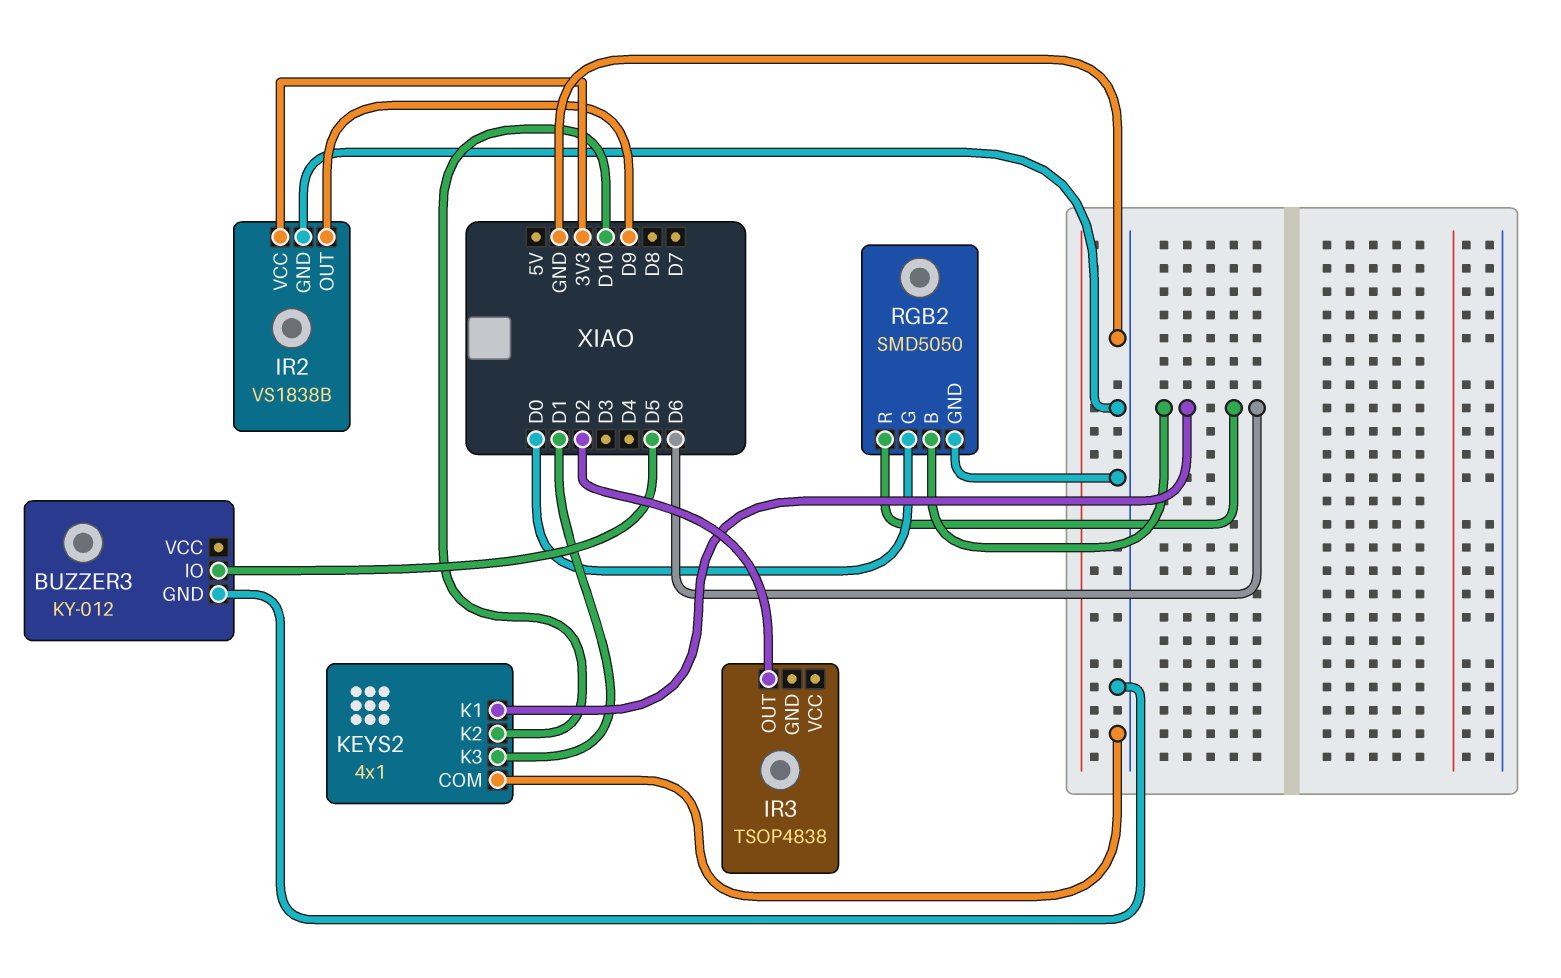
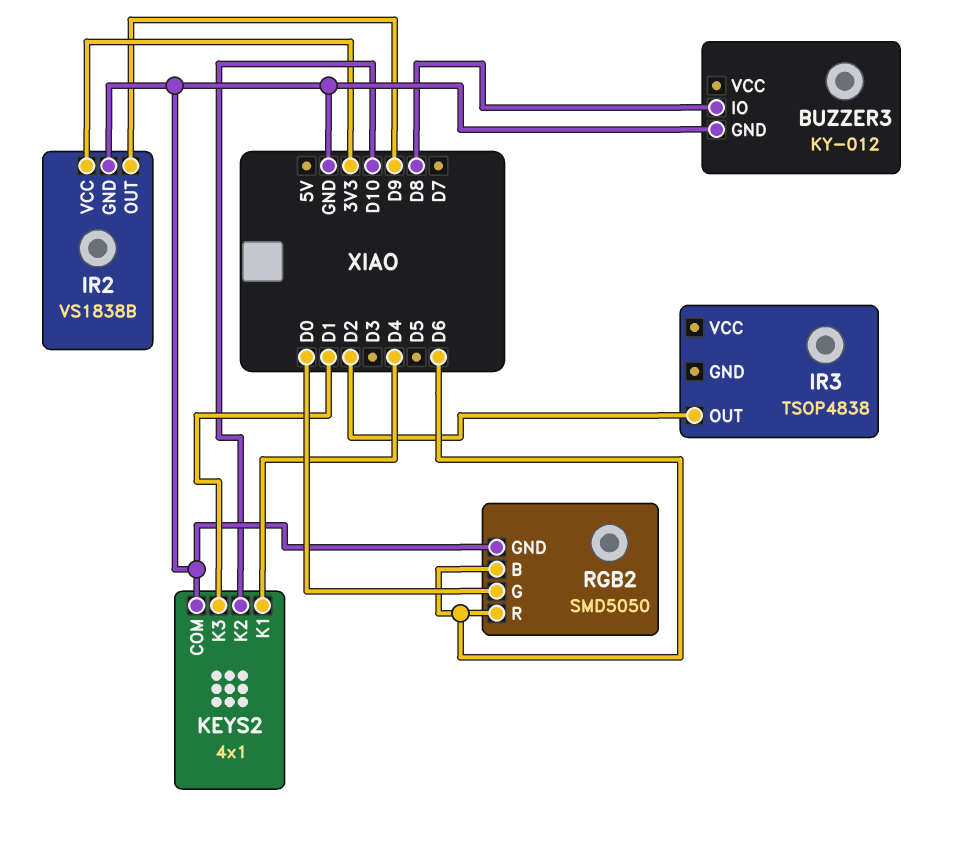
BUZZER3 pin IO: D5 -> D8
KEYS2 pin K1: D6 -> D4

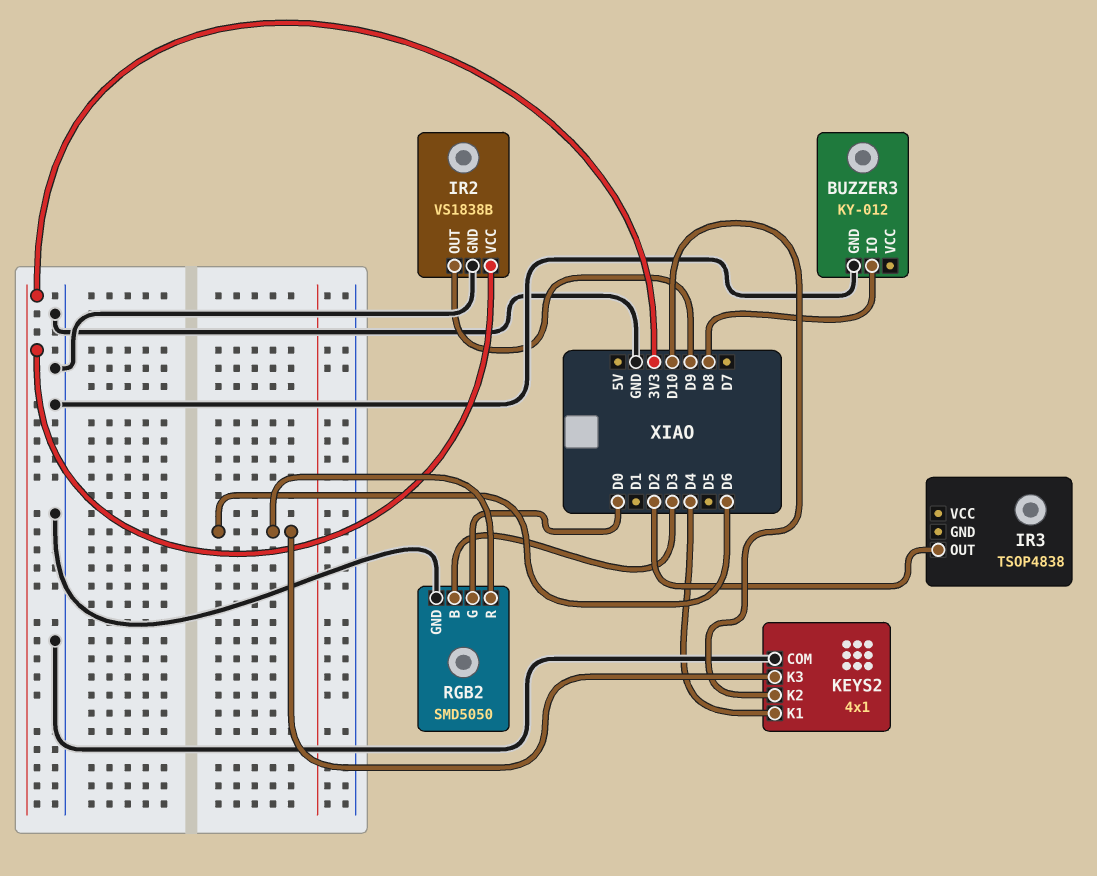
KEYS2 pin K3: D1 -> D6
RGB2 pin B: D6 -> D3

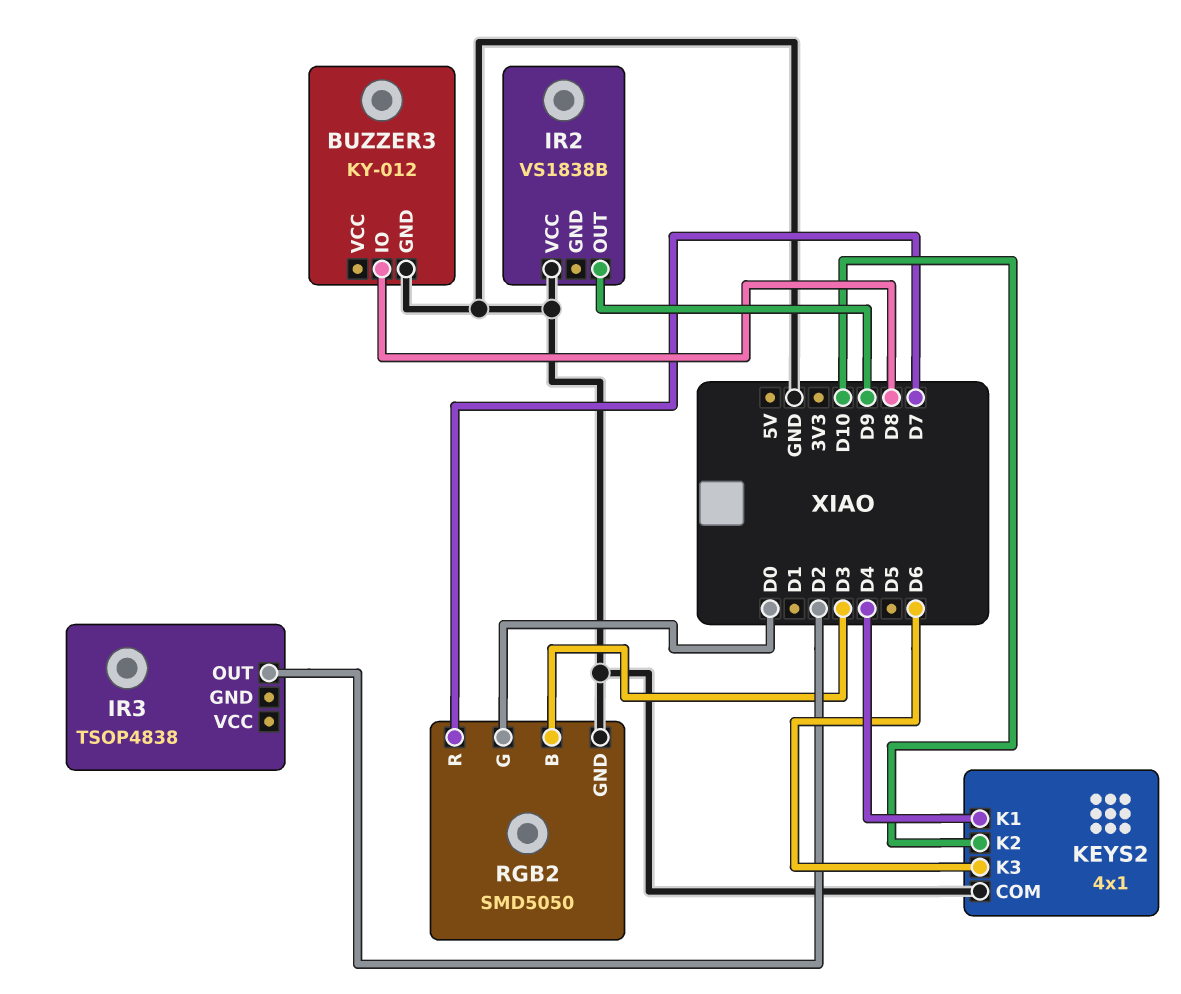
IR2 pin GND: GND -> none
IR2 pin VCC: 3V3 -> GND
RGB2 pin R: D6 -> D7

